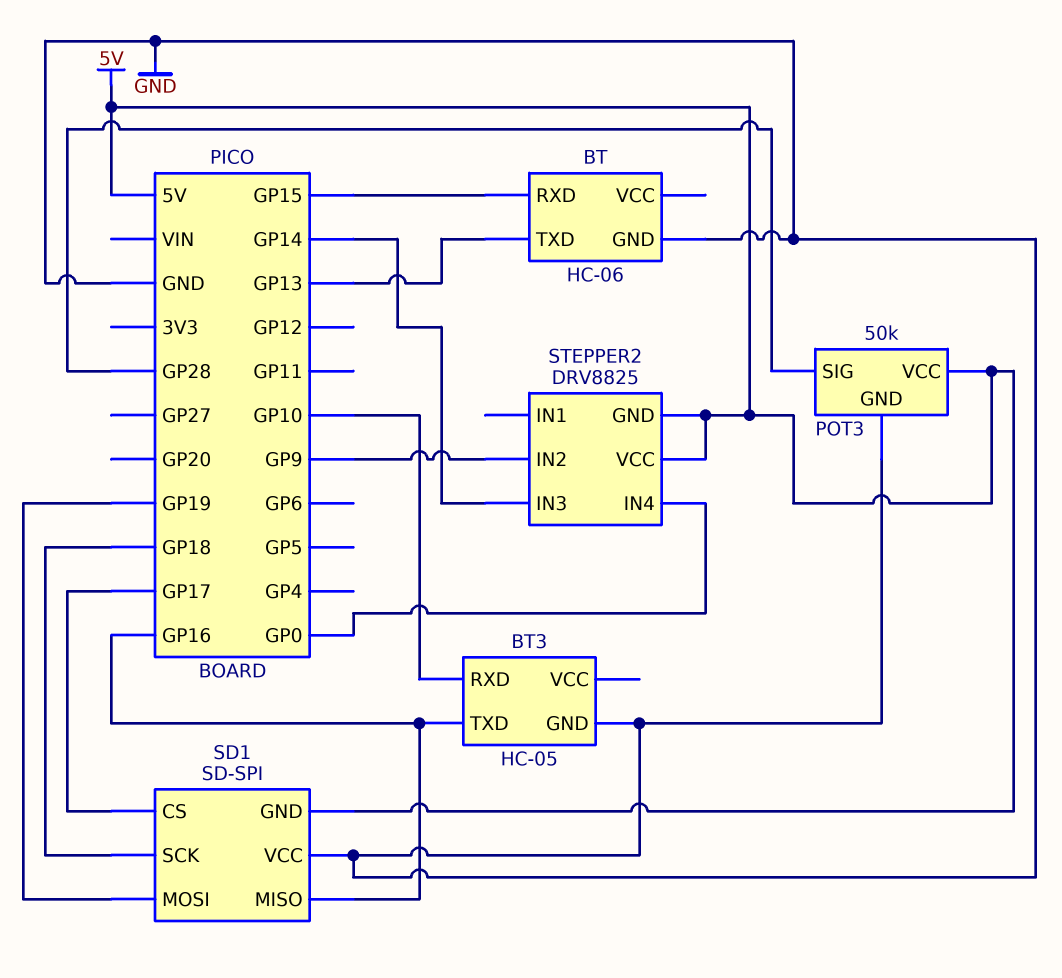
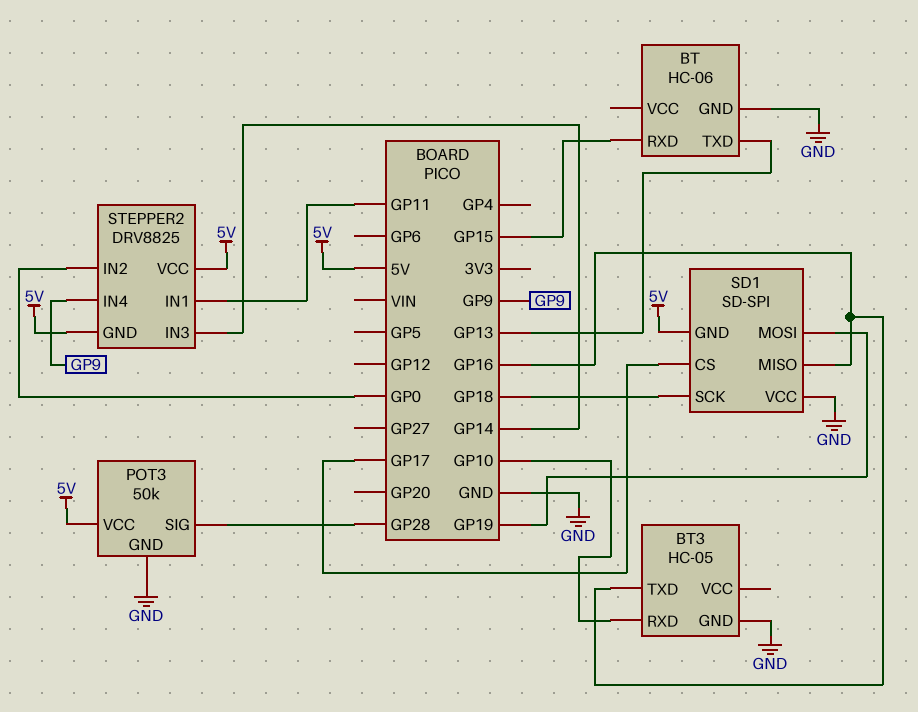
STEPPER2 pin IN1: none -> GP11
STEPPER2 pin IN2: GP9 -> GP0
STEPPER2 pin IN4: GP0 -> GP9

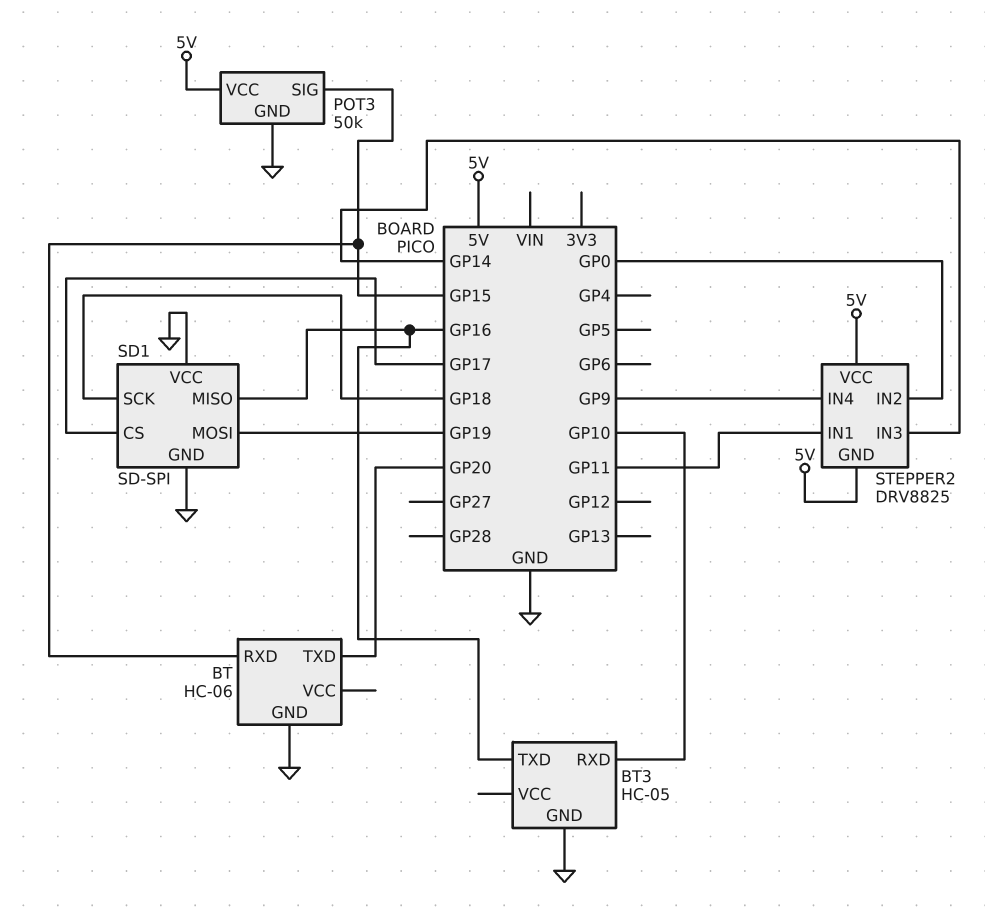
BT pin TXD: GP13 -> GP20
POT3 pin SIG: GP28 -> GP15
SD1 pin GND: 5V -> GND

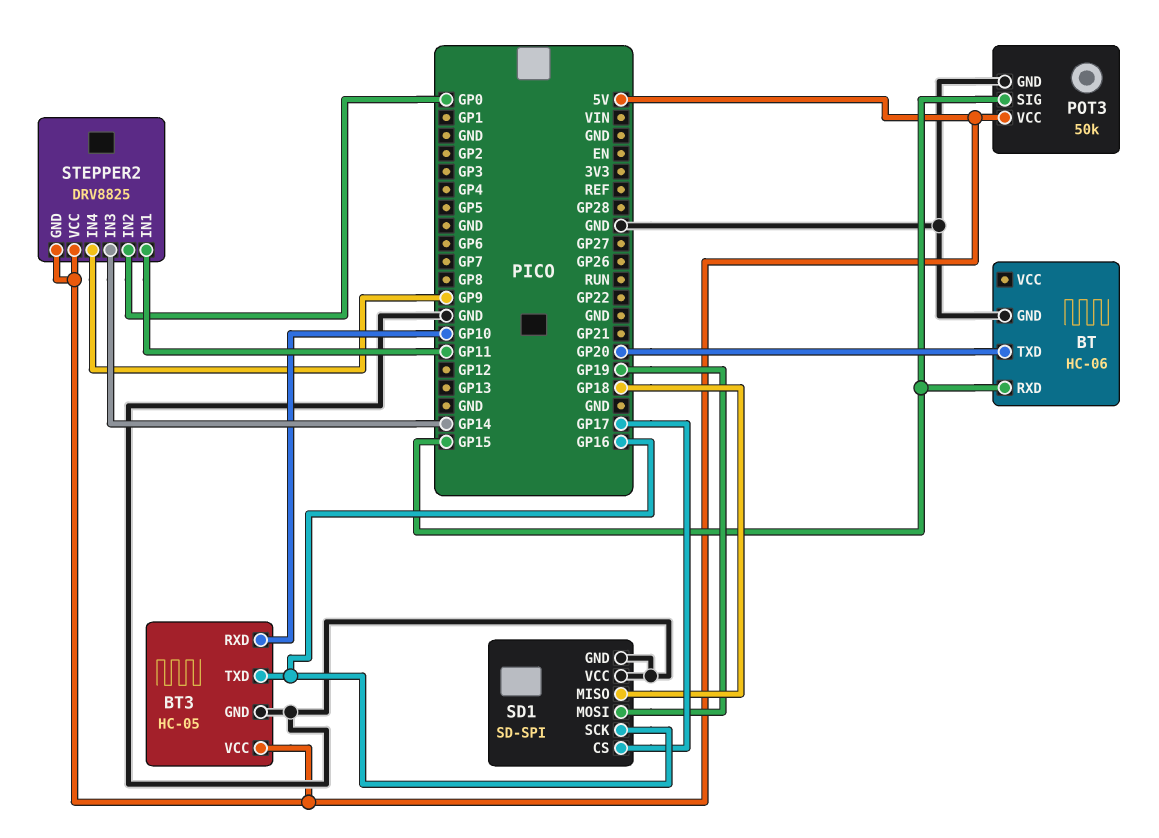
BT3 pin VCC: none -> 5V
SD1 pin MISO: GP16 -> GP18
SD1 pin SCK: GP18 -> GP16

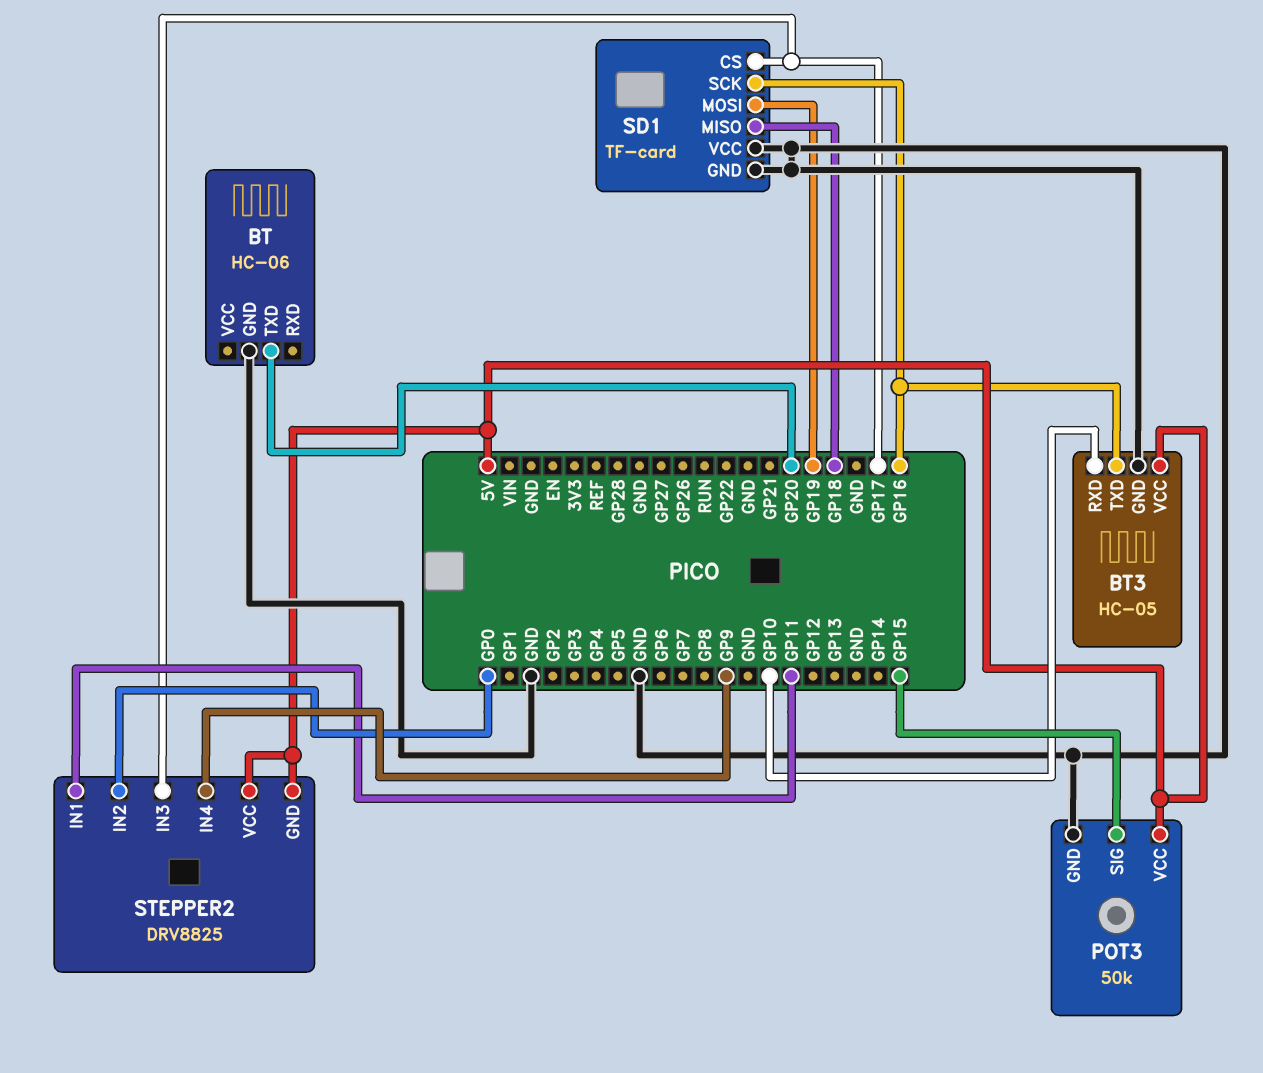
BT pin RXD: GP15 -> none
SD1: SD-SPI -> TF-card
STEPPER2 pin IN3: GP14 -> GP17

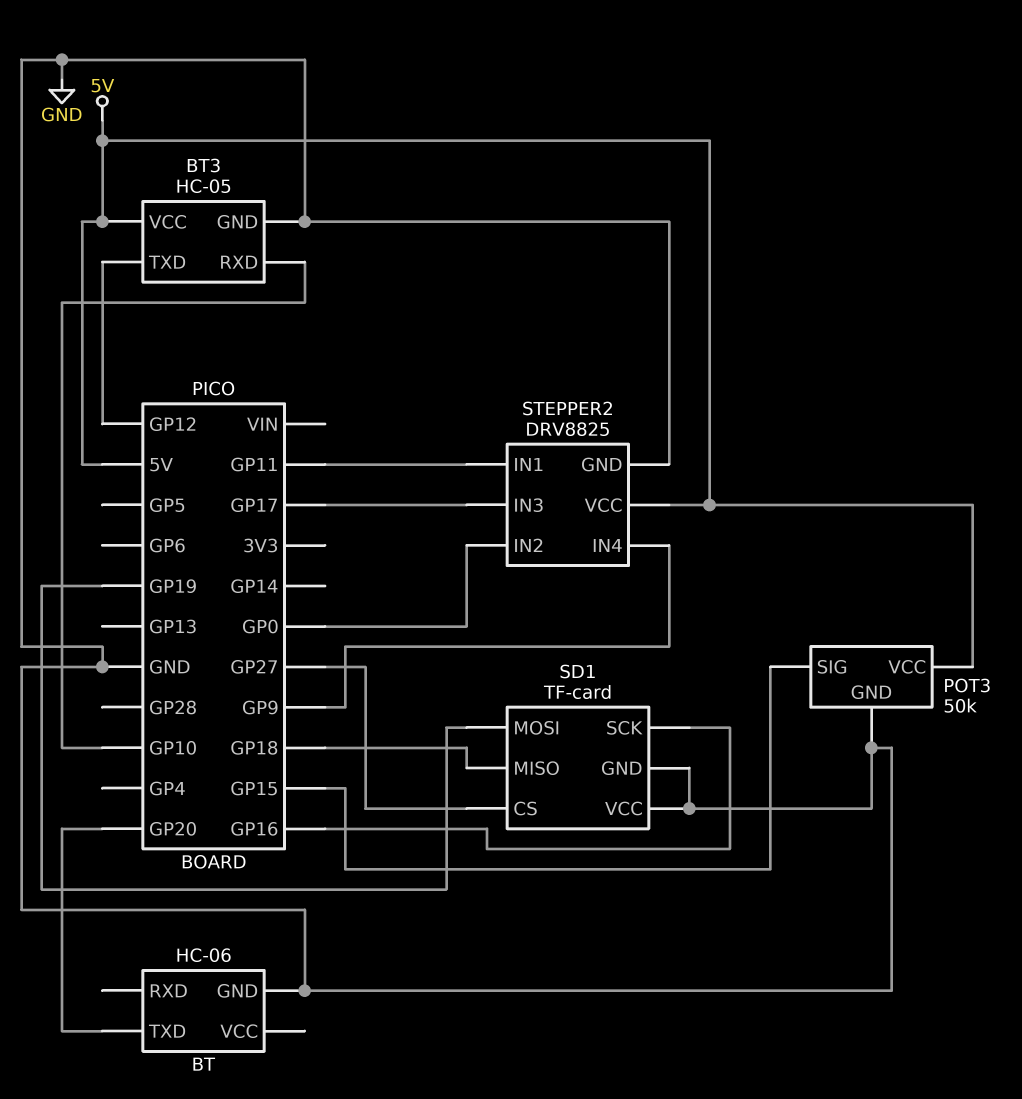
BT3 pin TXD: GP16 -> GP12
SD1 pin CS: GP17 -> GP27
STEPPER2 pin GND: 5V -> GND

